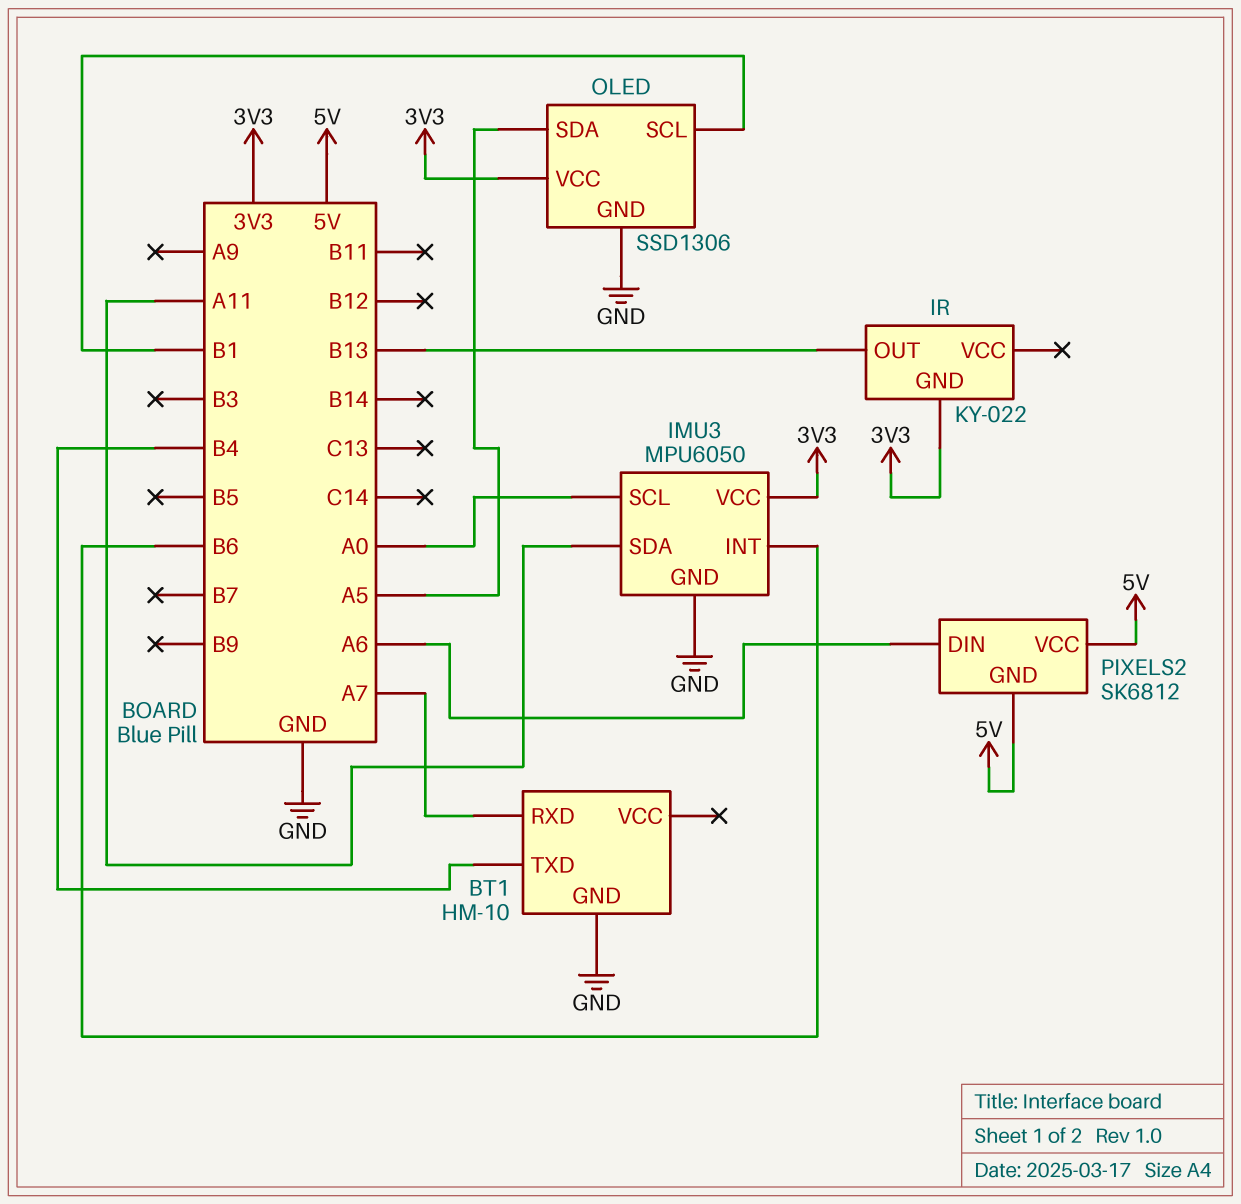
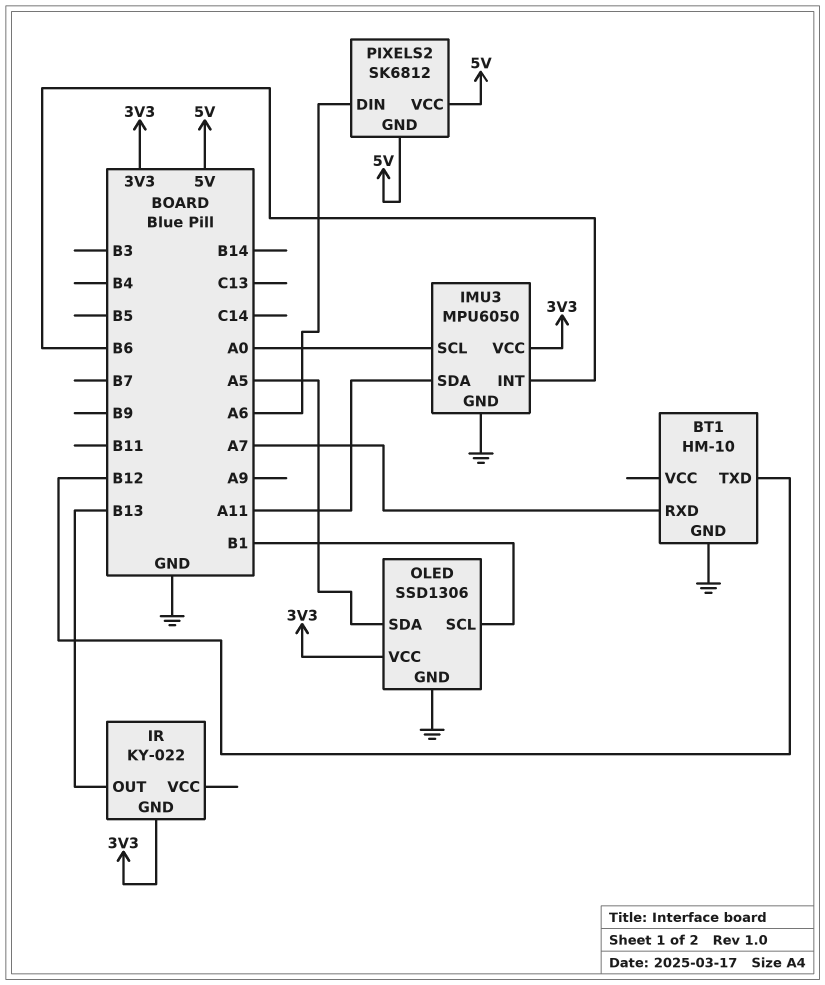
BT1 pin TXD: B4 -> B12

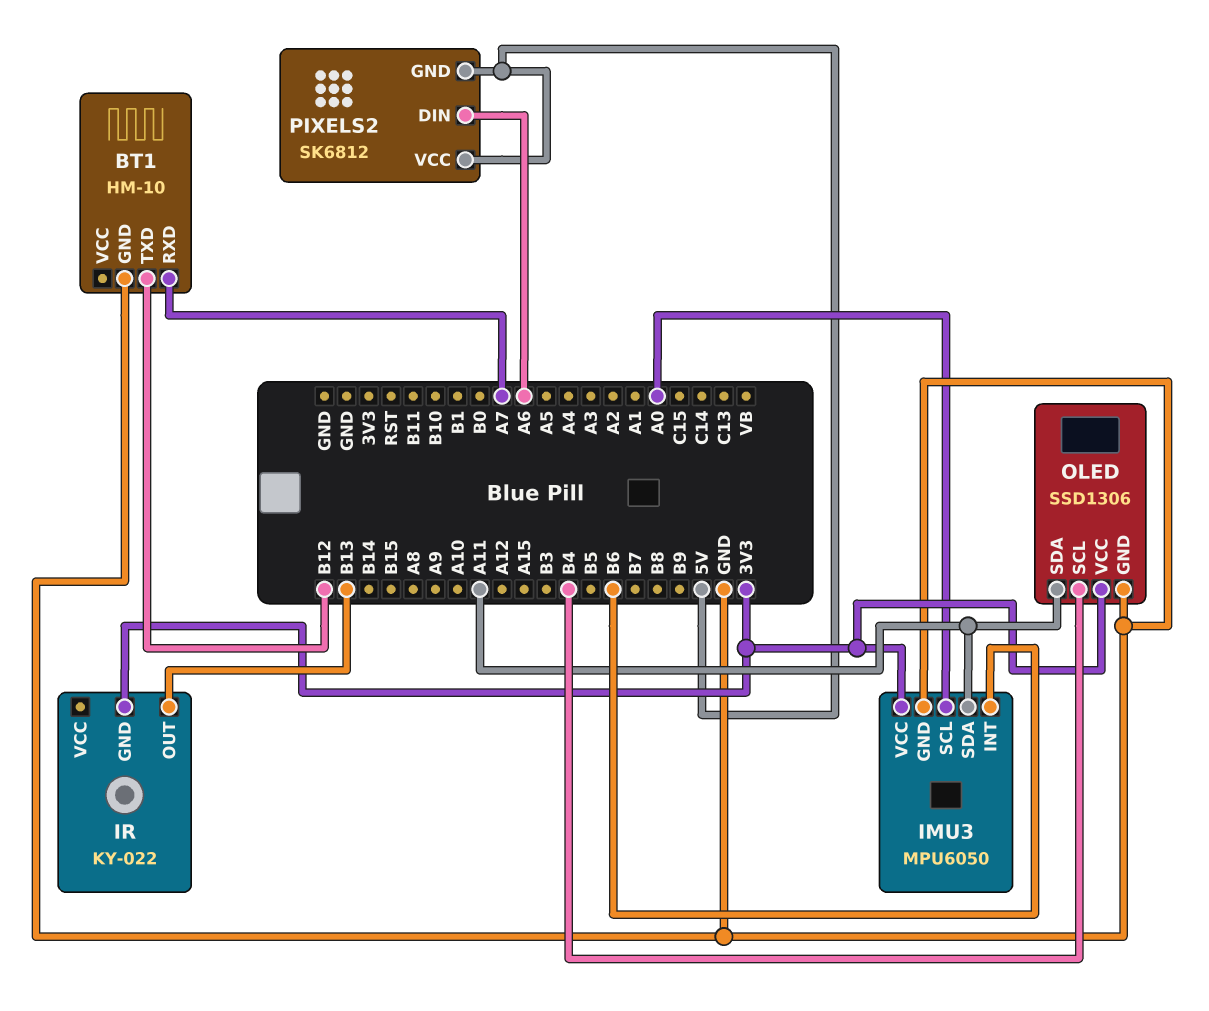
OLED pin SCL: B1 -> B4
OLED pin SDA: A5 -> A11

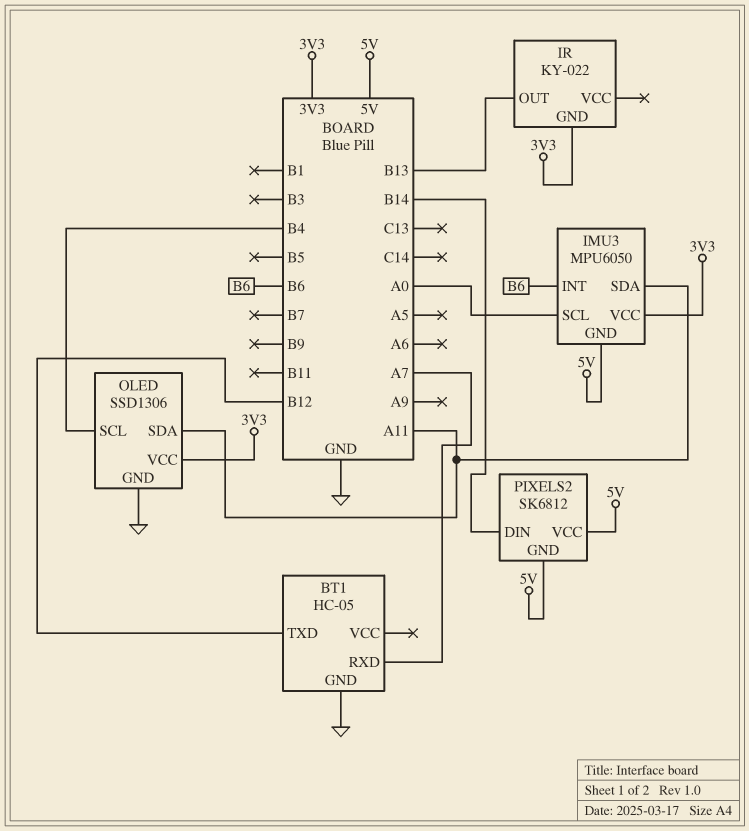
BT1: HM-10 -> HC-05
IMU3 pin GND: GND -> 5V
PIXELS2 pin DIN: A6 -> B14

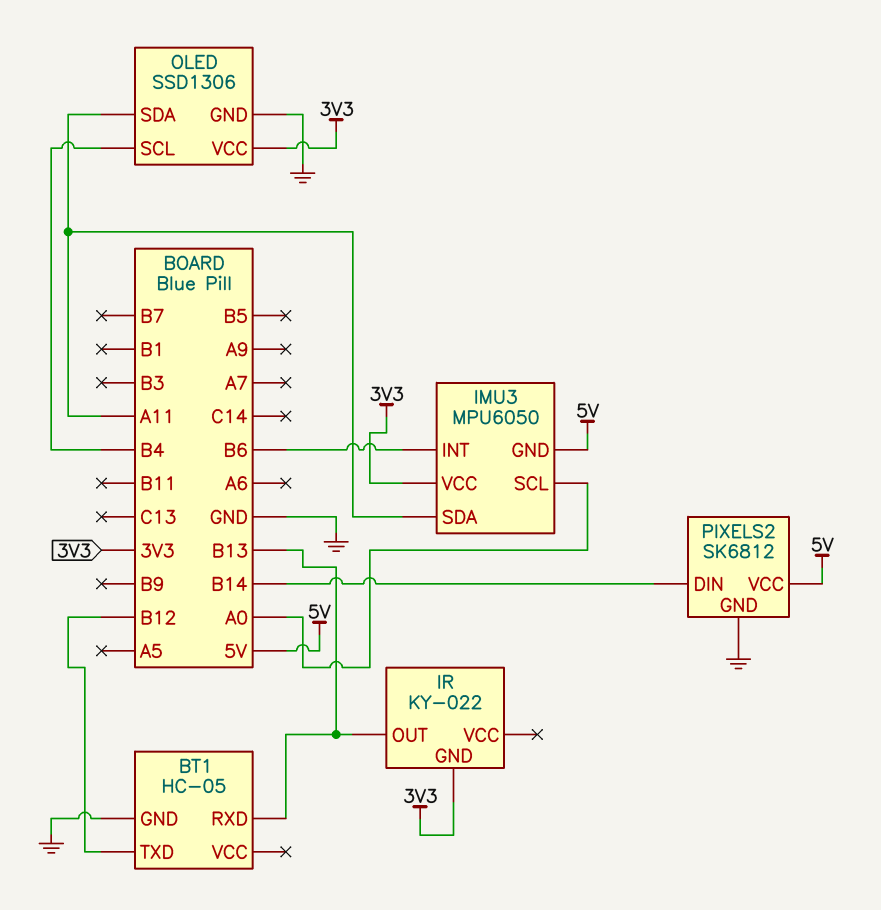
BT1 pin RXD: A7 -> B13
PIXELS2 pin GND: 5V -> GND

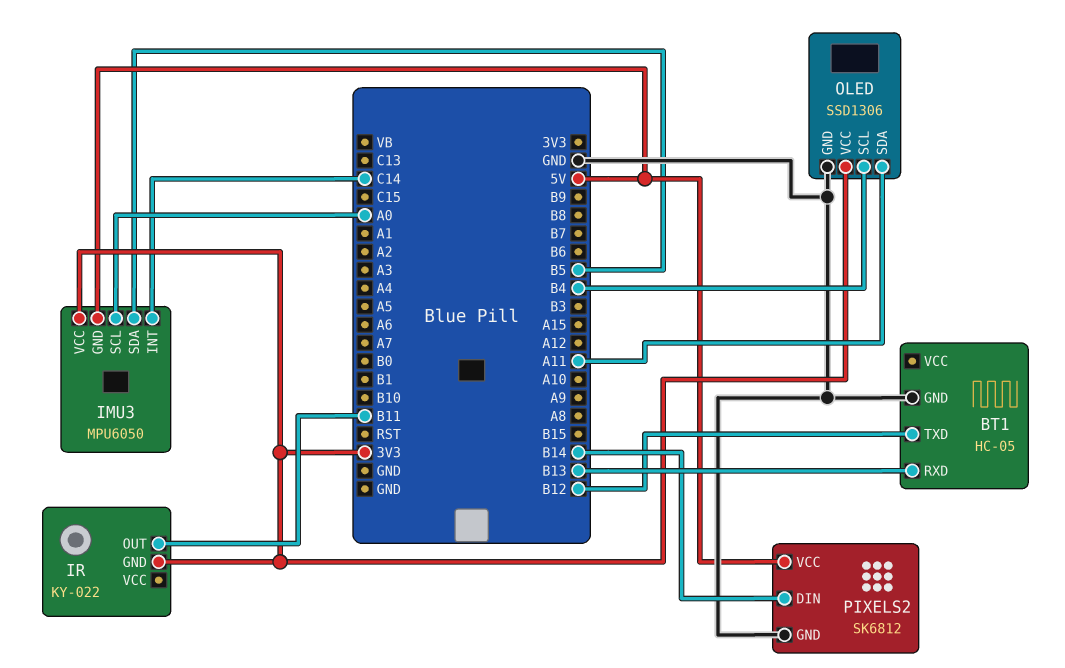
IMU3 pin INT: B6 -> C14
IMU3 pin SDA: A11 -> B5
IR pin OUT: B13 -> B11

